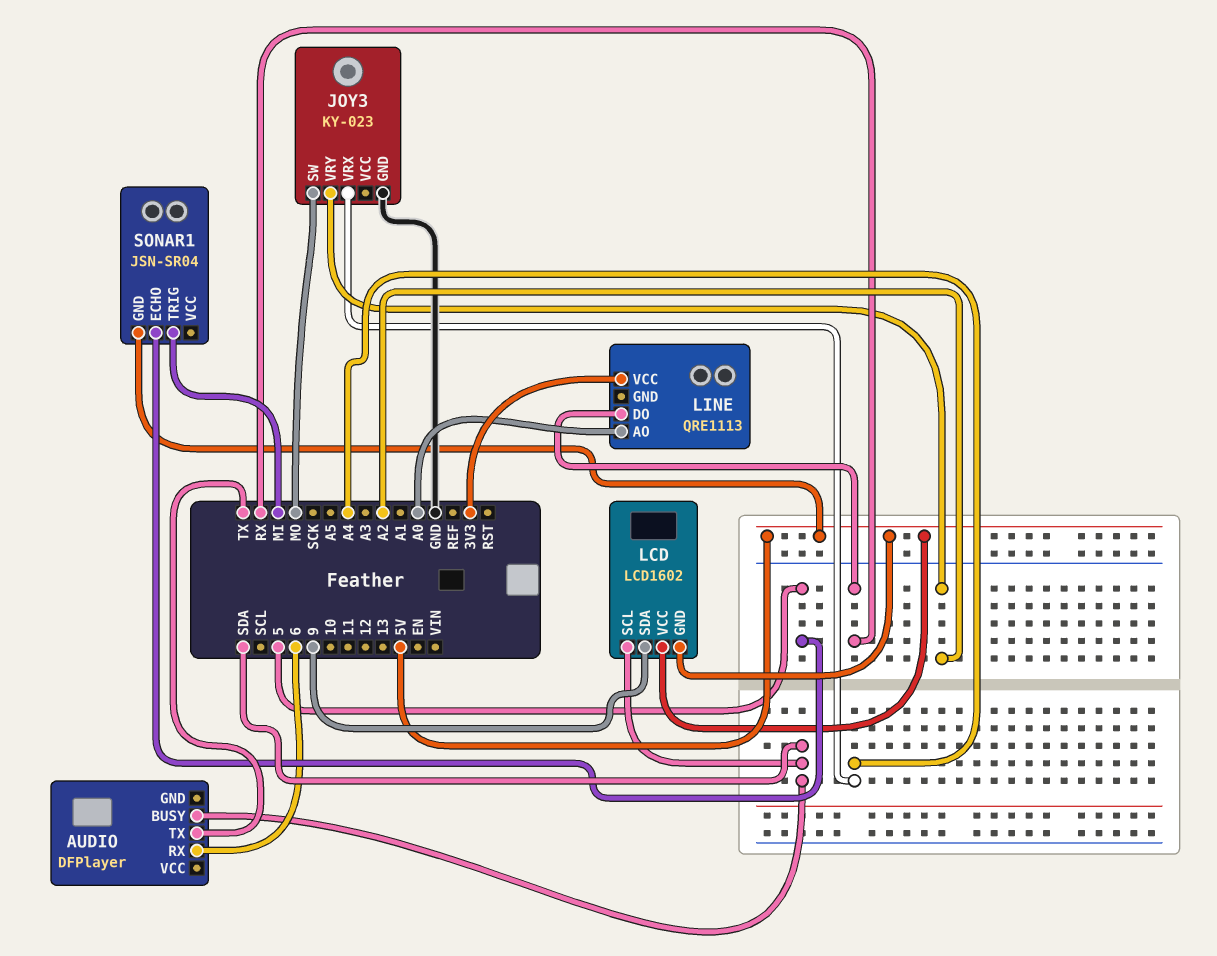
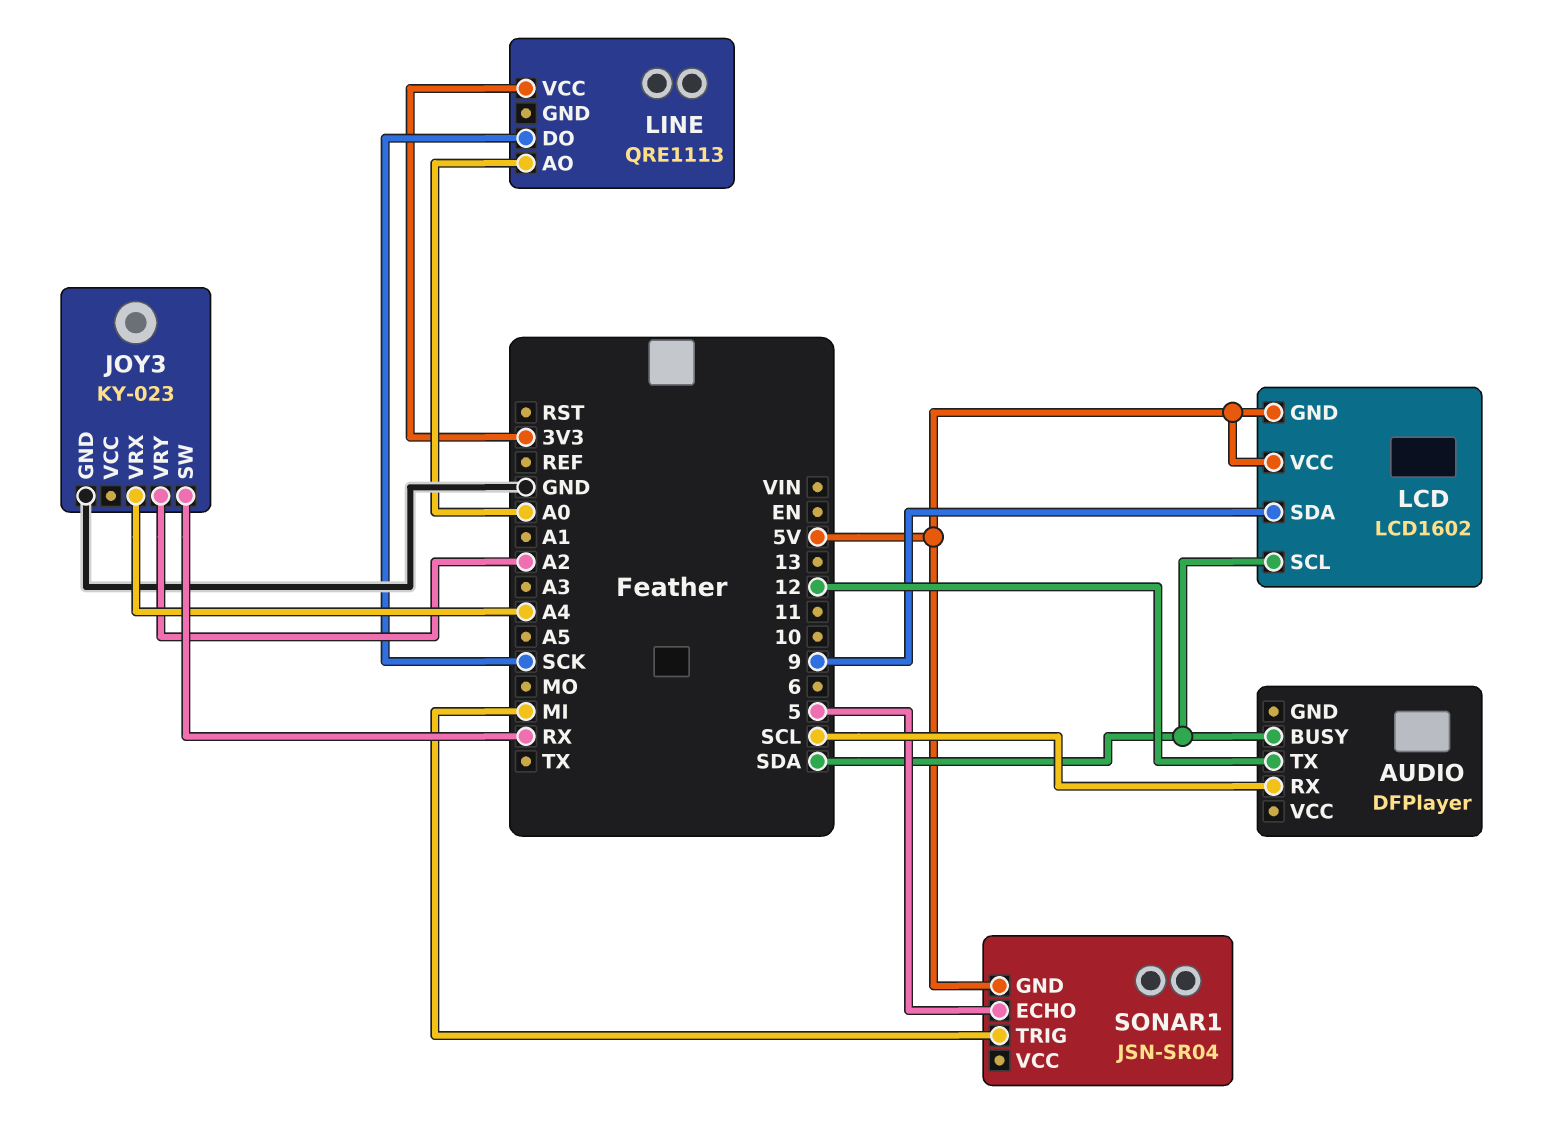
AUDIO pin RX: 6 -> SCL
AUDIO pin TX: TX -> 12
JOY3 pin SW: MO -> RX
LINE pin DO: RX -> SCK

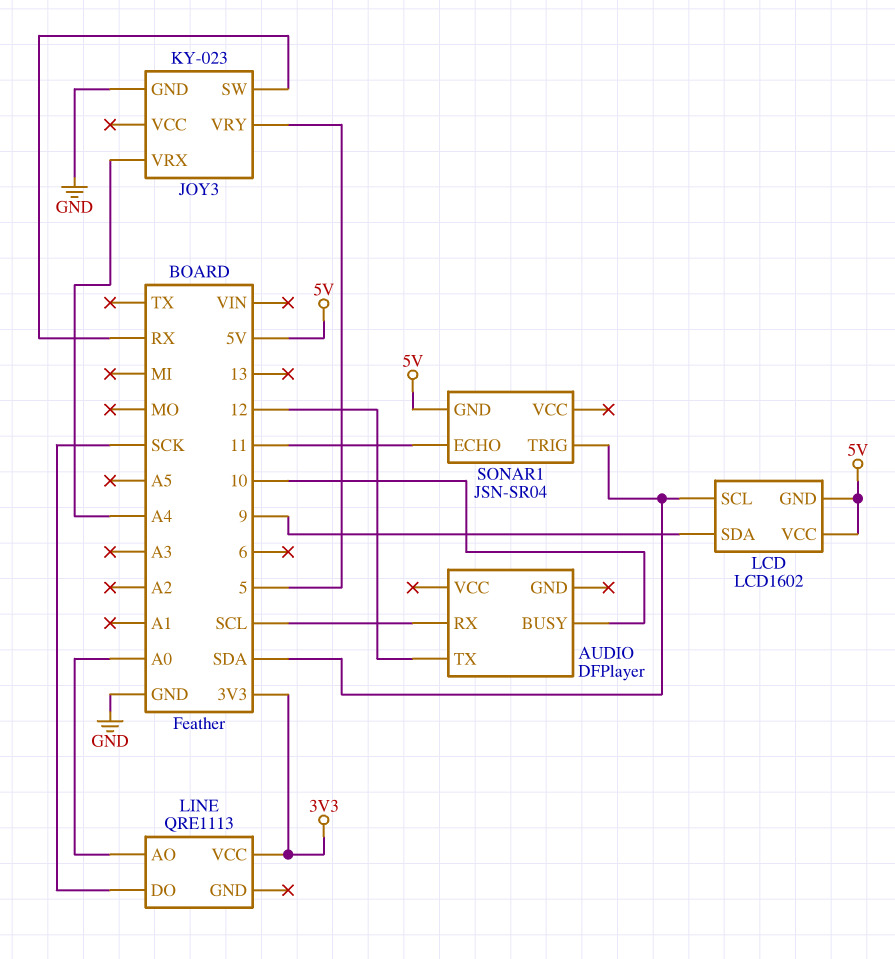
AUDIO pin BUSY: SDA -> 10
JOY3 pin VRY: A2 -> 5
SONAR1 pin ECHO: 5 -> 11
SONAR1 pin TRIG: MI -> SDA

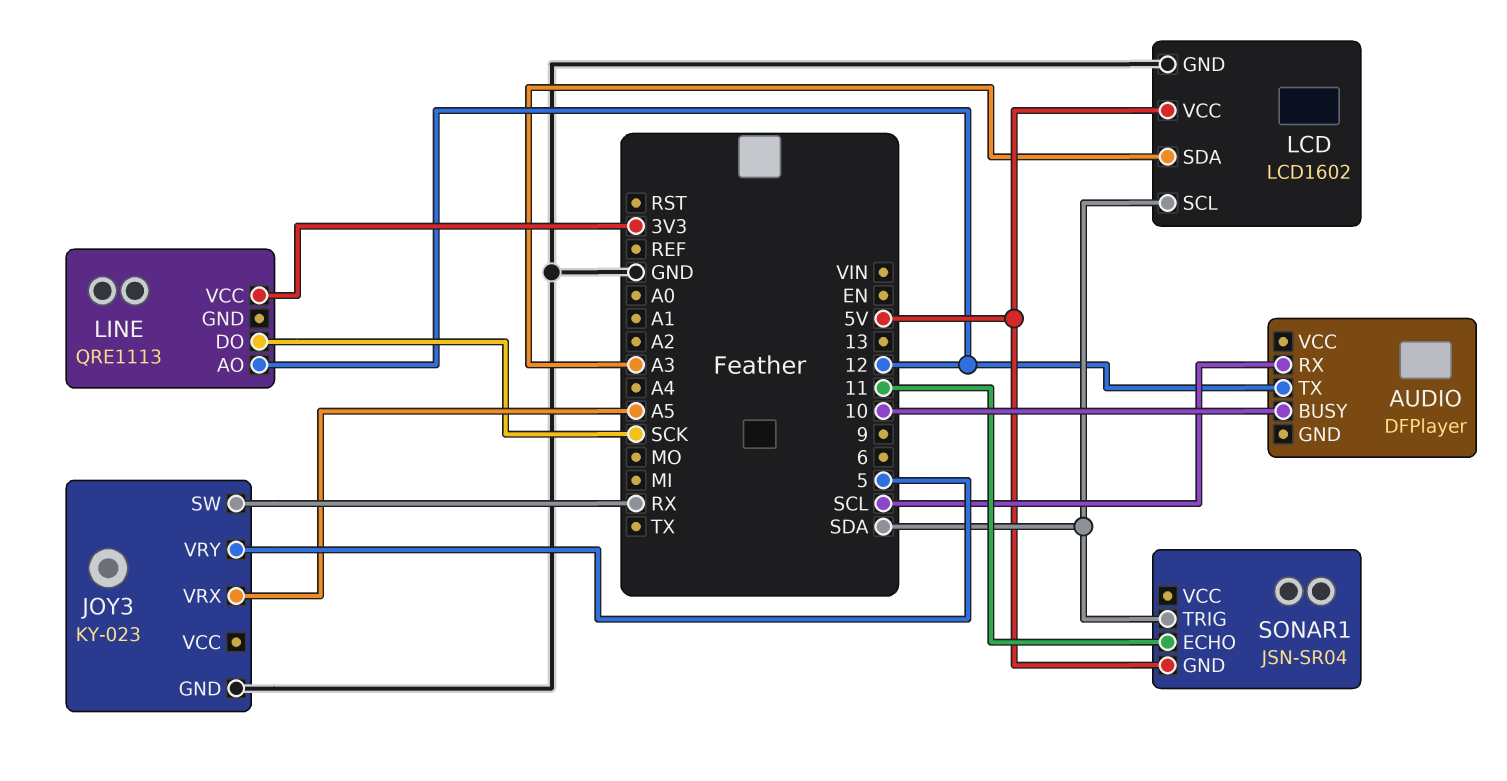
JOY3 pin VRX: A4 -> A5
LCD pin GND: 5V -> GND
LCD pin SDA: 9 -> A3
LINE pin AO: A0 -> 12

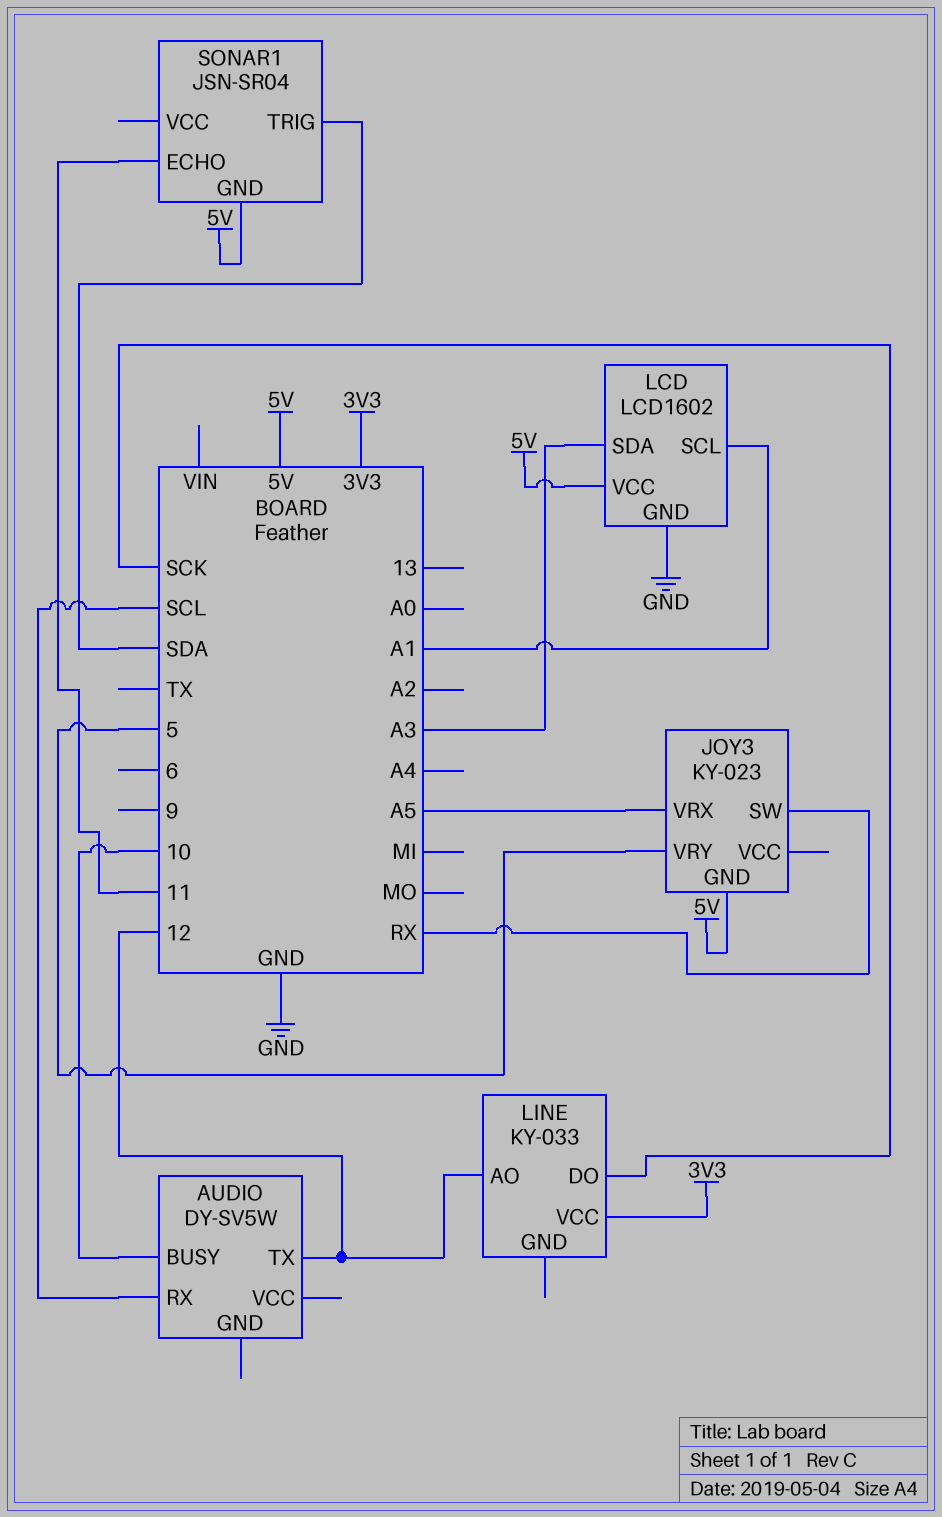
AUDIO: DFPlayer -> DY-SV5W
JOY3 pin GND: GND -> 5V
LCD pin SCL: SDA -> A1
LINE: QRE1113 -> KY-033

